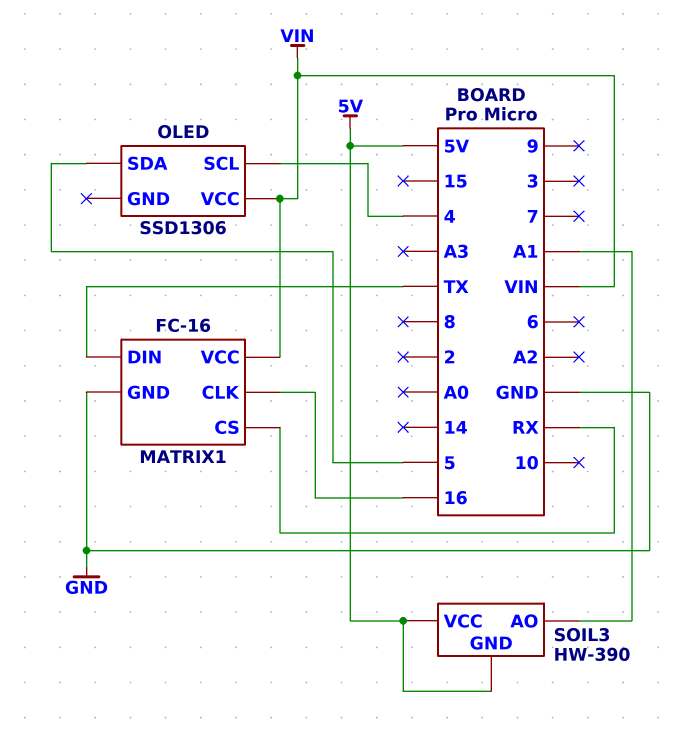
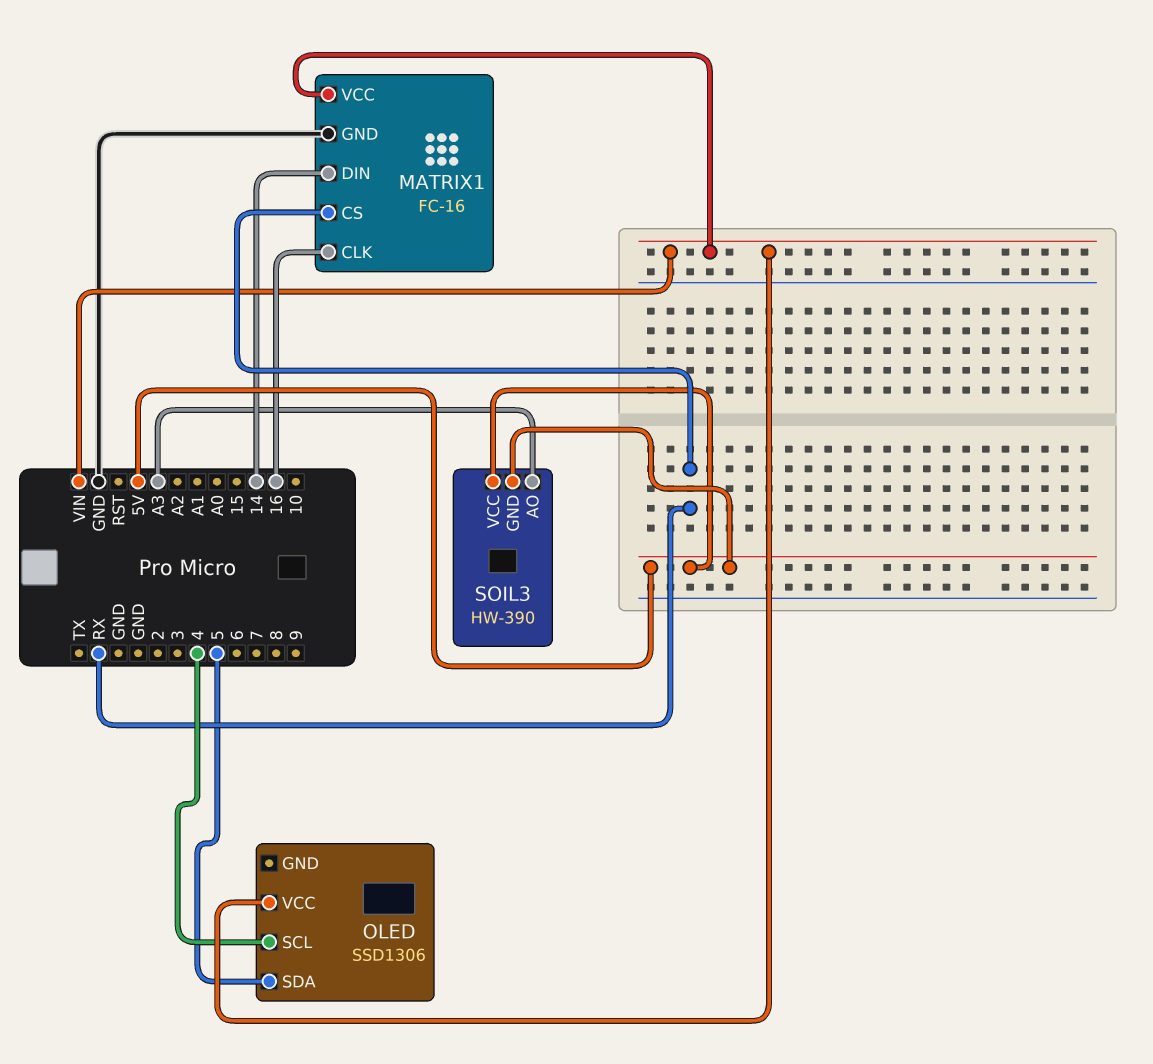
MATRIX1 pin DIN: TX -> 14
SOIL3 pin AO: A1 -> A3

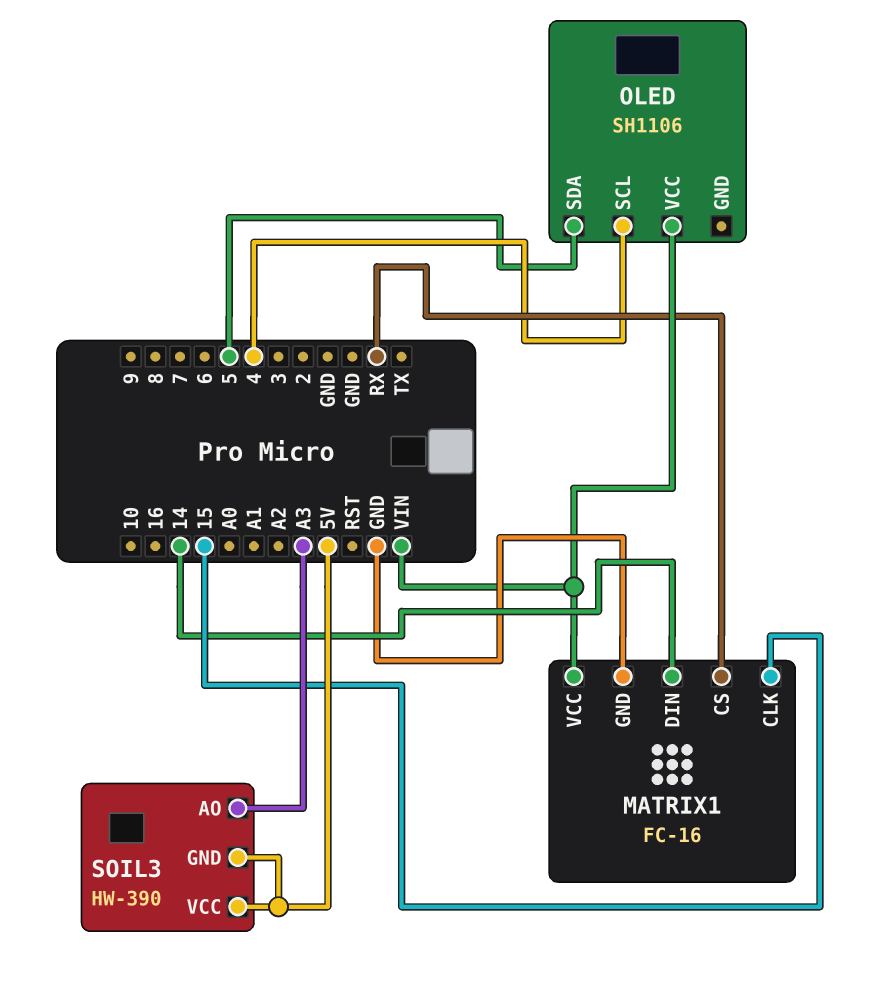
MATRIX1 pin CLK: 16 -> 15
OLED: SSD1306 -> SH1106

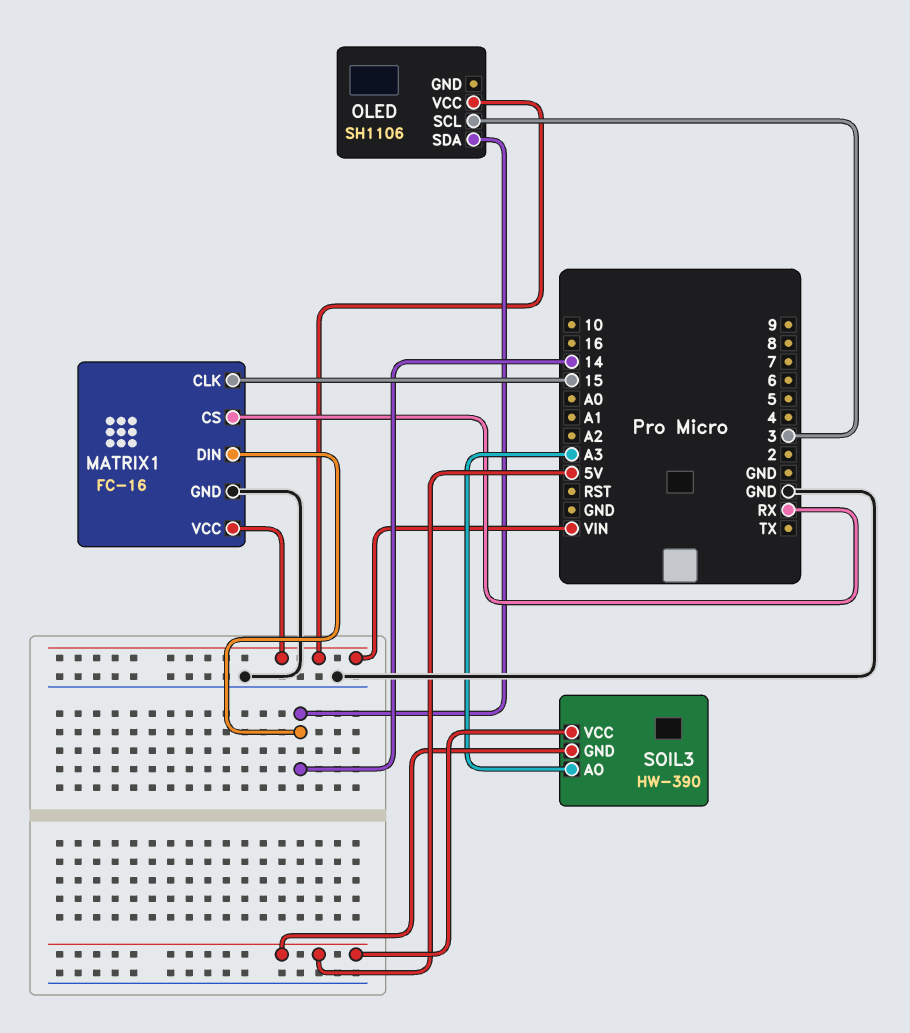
OLED pin SCL: 4 -> 3
OLED pin SDA: 5 -> 14

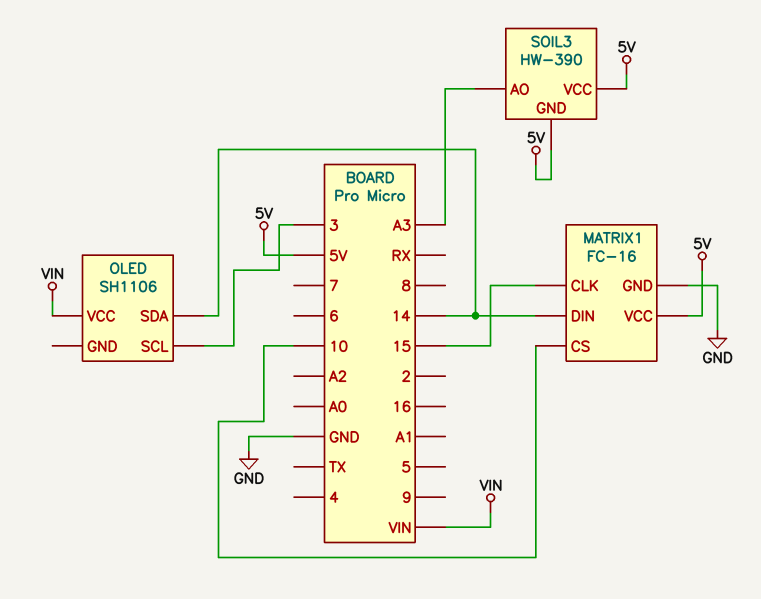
MATRIX1 pin CS: RX -> 10
MATRIX1 pin VCC: VIN -> 5V

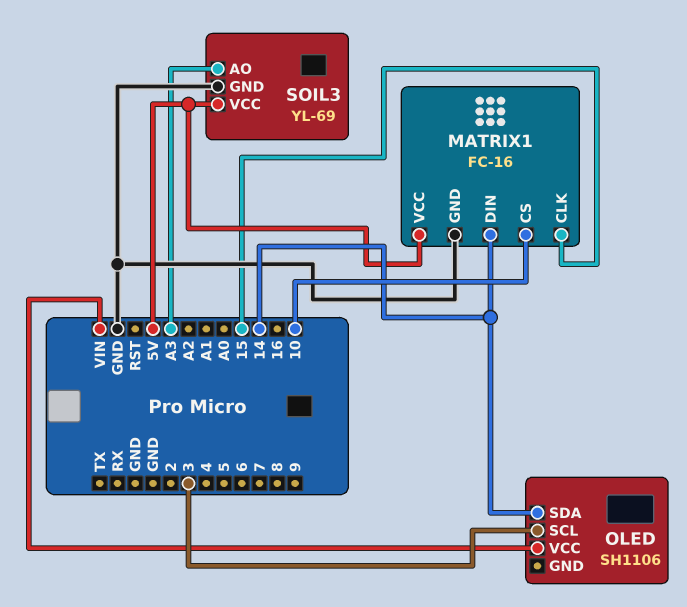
SOIL3: HW-390 -> YL-69
SOIL3 pin GND: 5V -> GND

